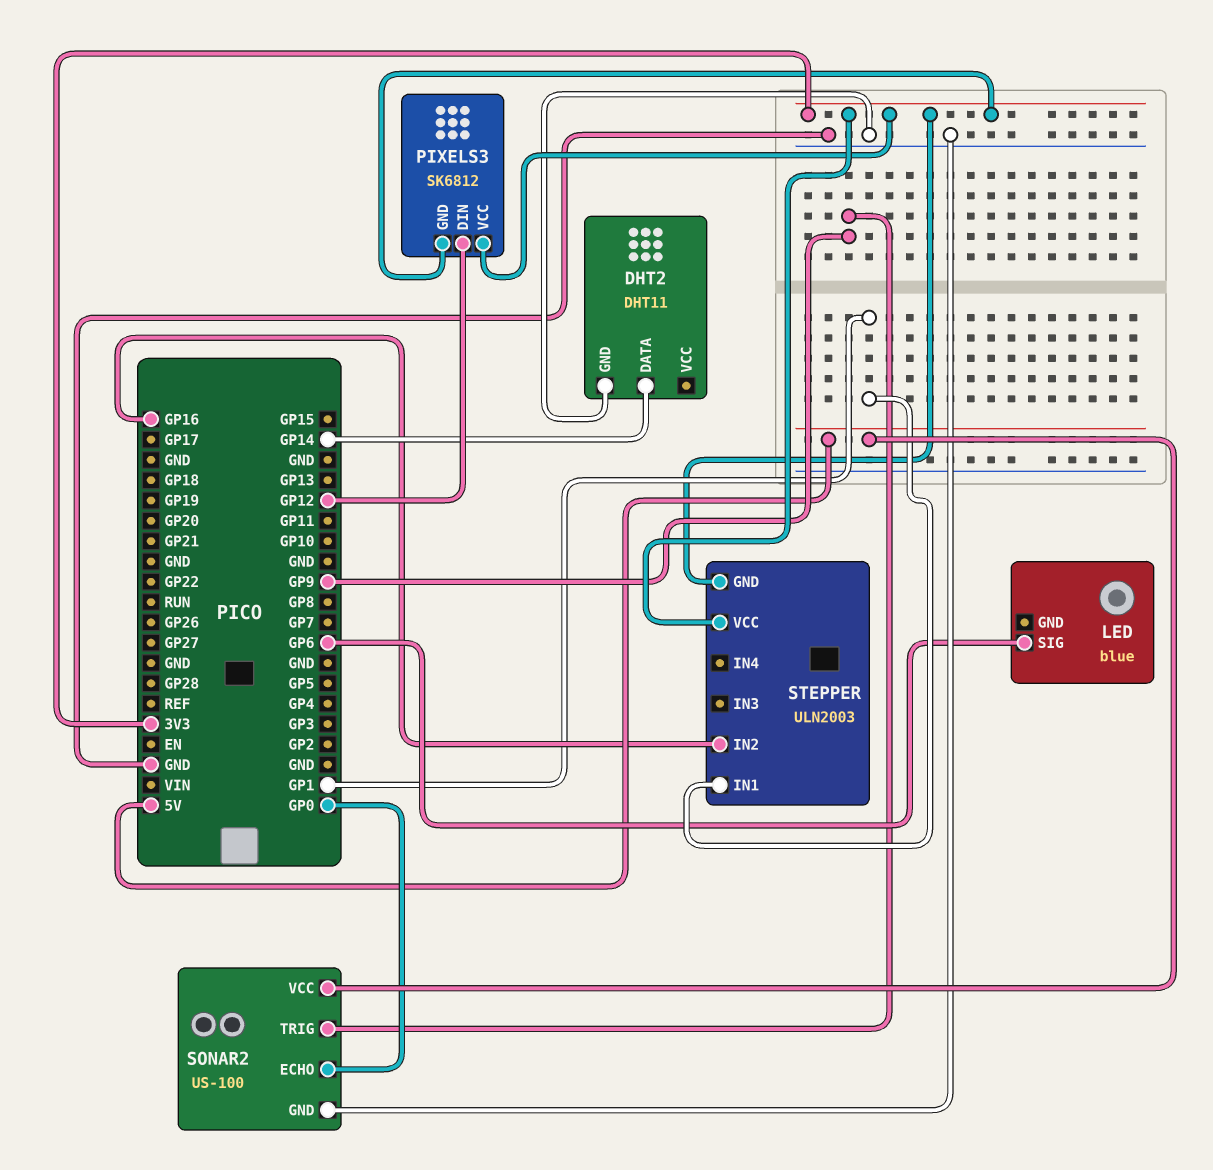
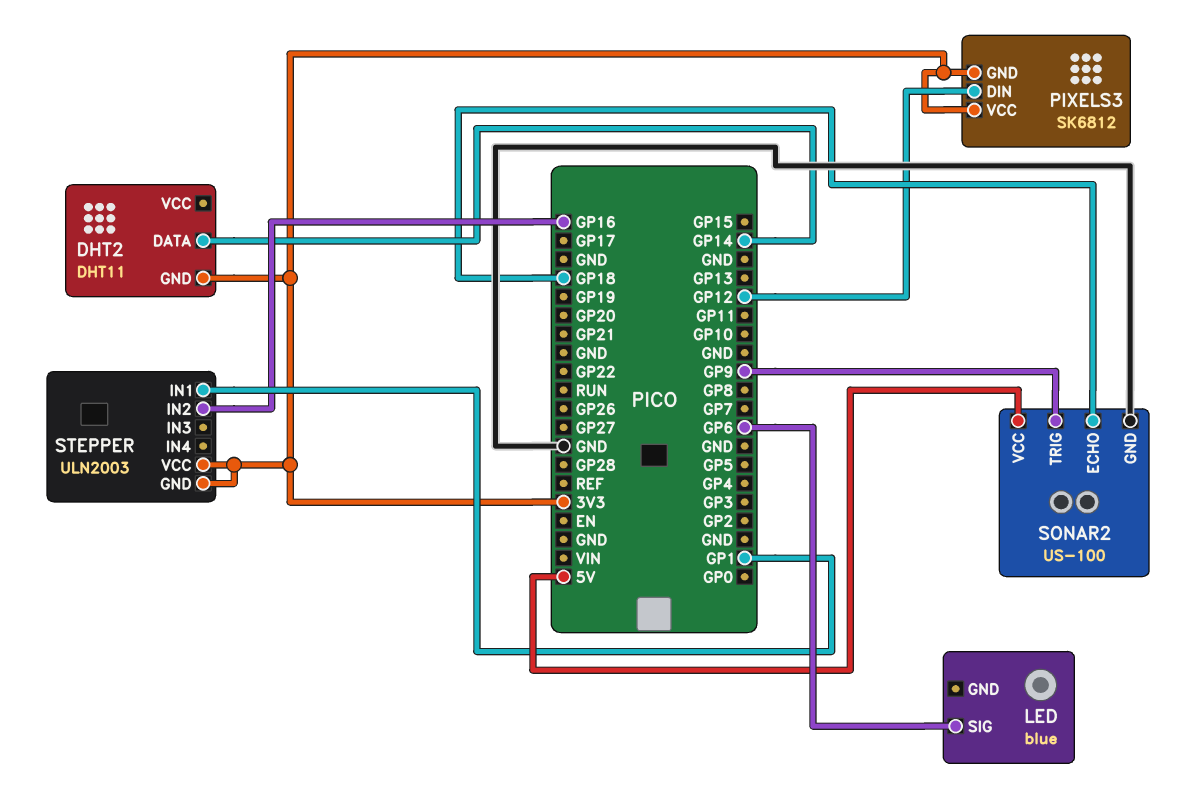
DHT2 pin GND: GND -> 3V3
SONAR2 pin ECHO: GP0 -> GP18

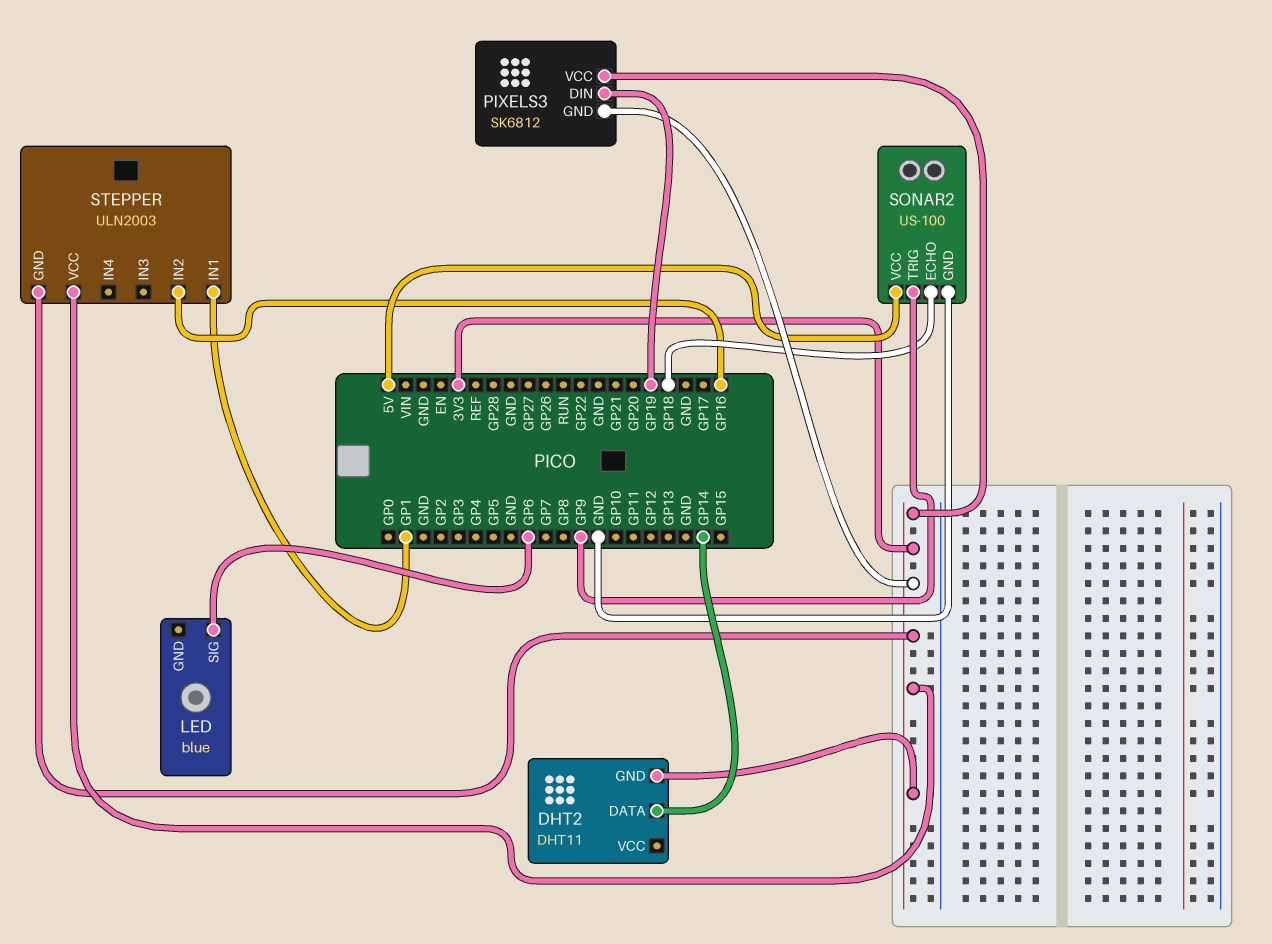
PIXELS3 pin DIN: GP12 -> GP19

